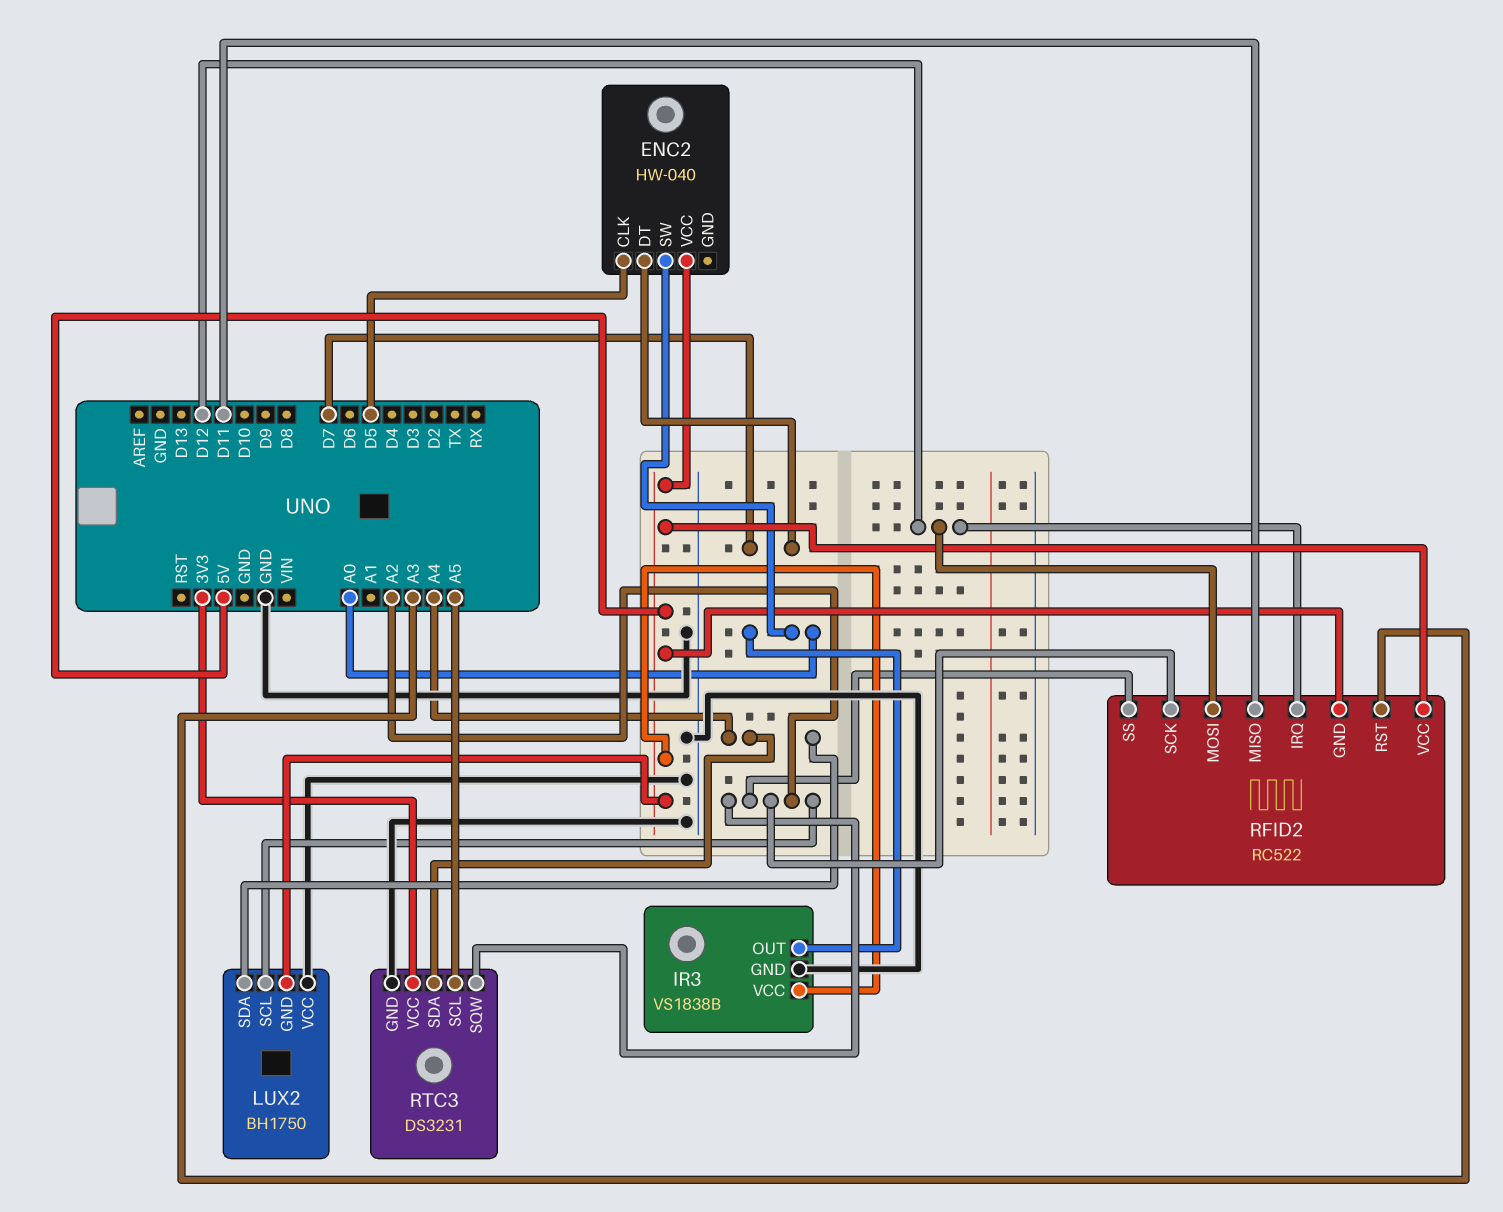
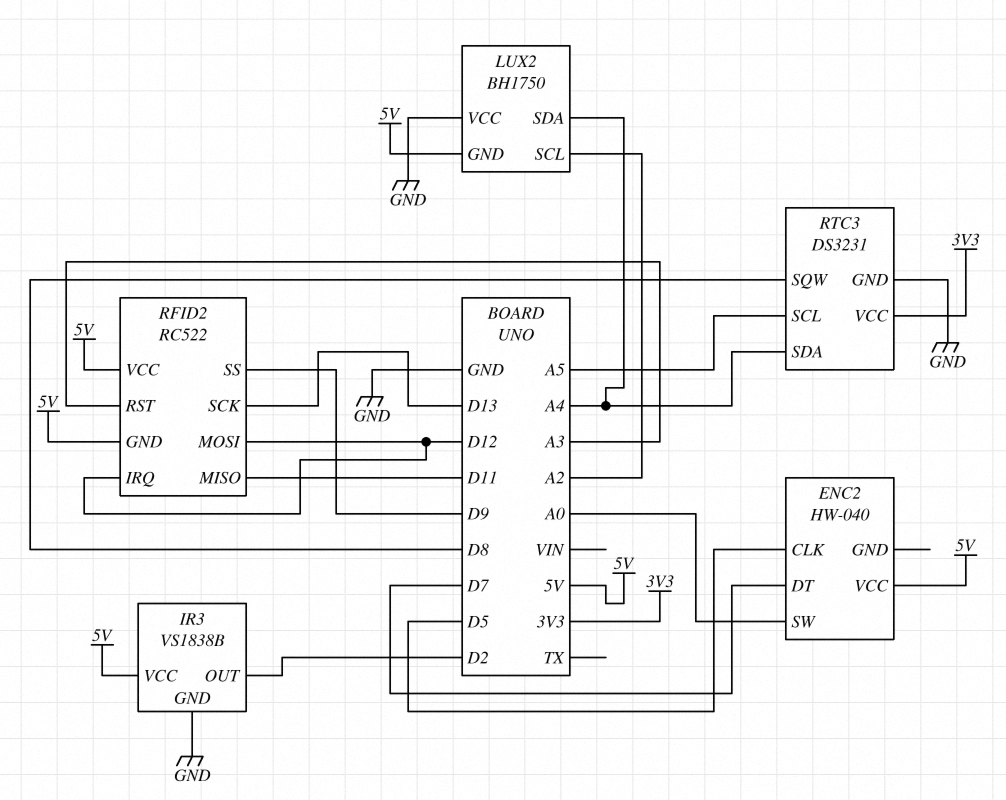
IR3 pin OUT: A0 -> D2
RFID2 pin SCK: A2 -> D13
RFID2 pin SS: A2 -> D9
RTC3 pin SQW: A2 -> D8

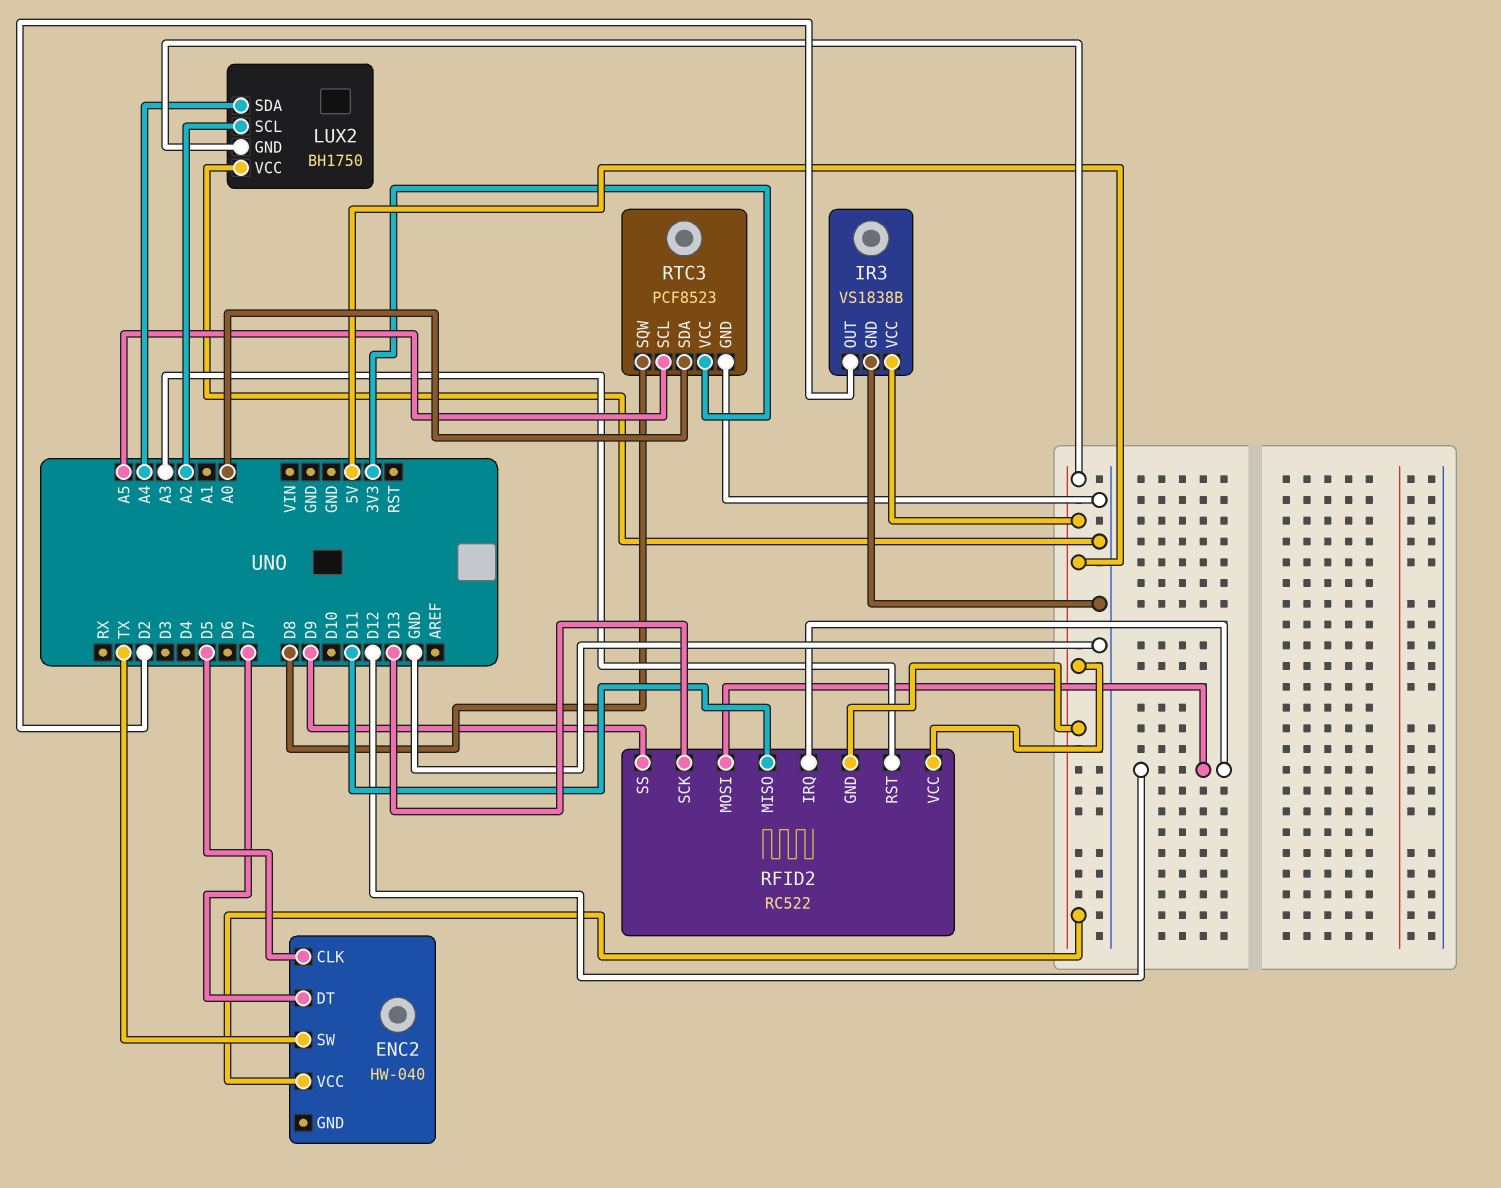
ENC2 pin SW: A0 -> TX
RTC3: DS3231 -> PCF8523
RTC3 pin SDA: A4 -> A0

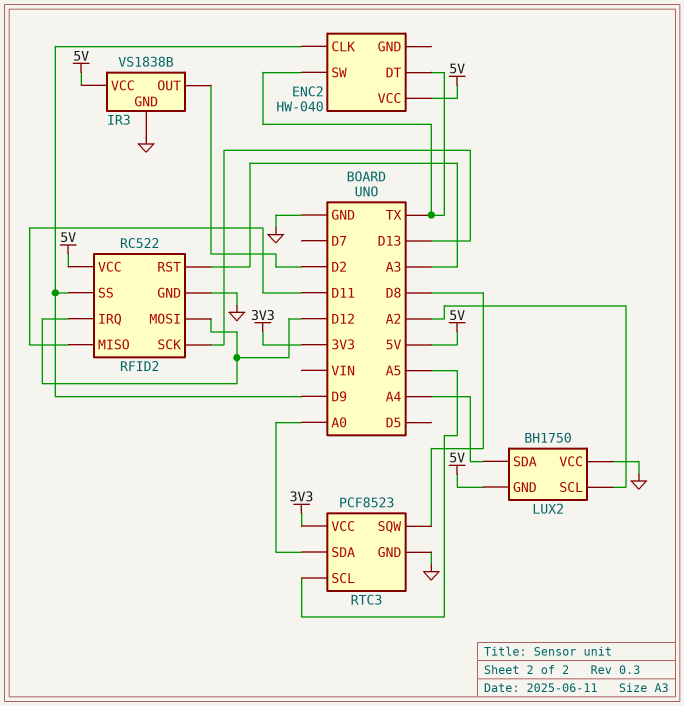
ENC2 pin CLK: D5 -> D9
ENC2 pin DT: D7 -> TX
RFID2 pin GND: 5V -> GND

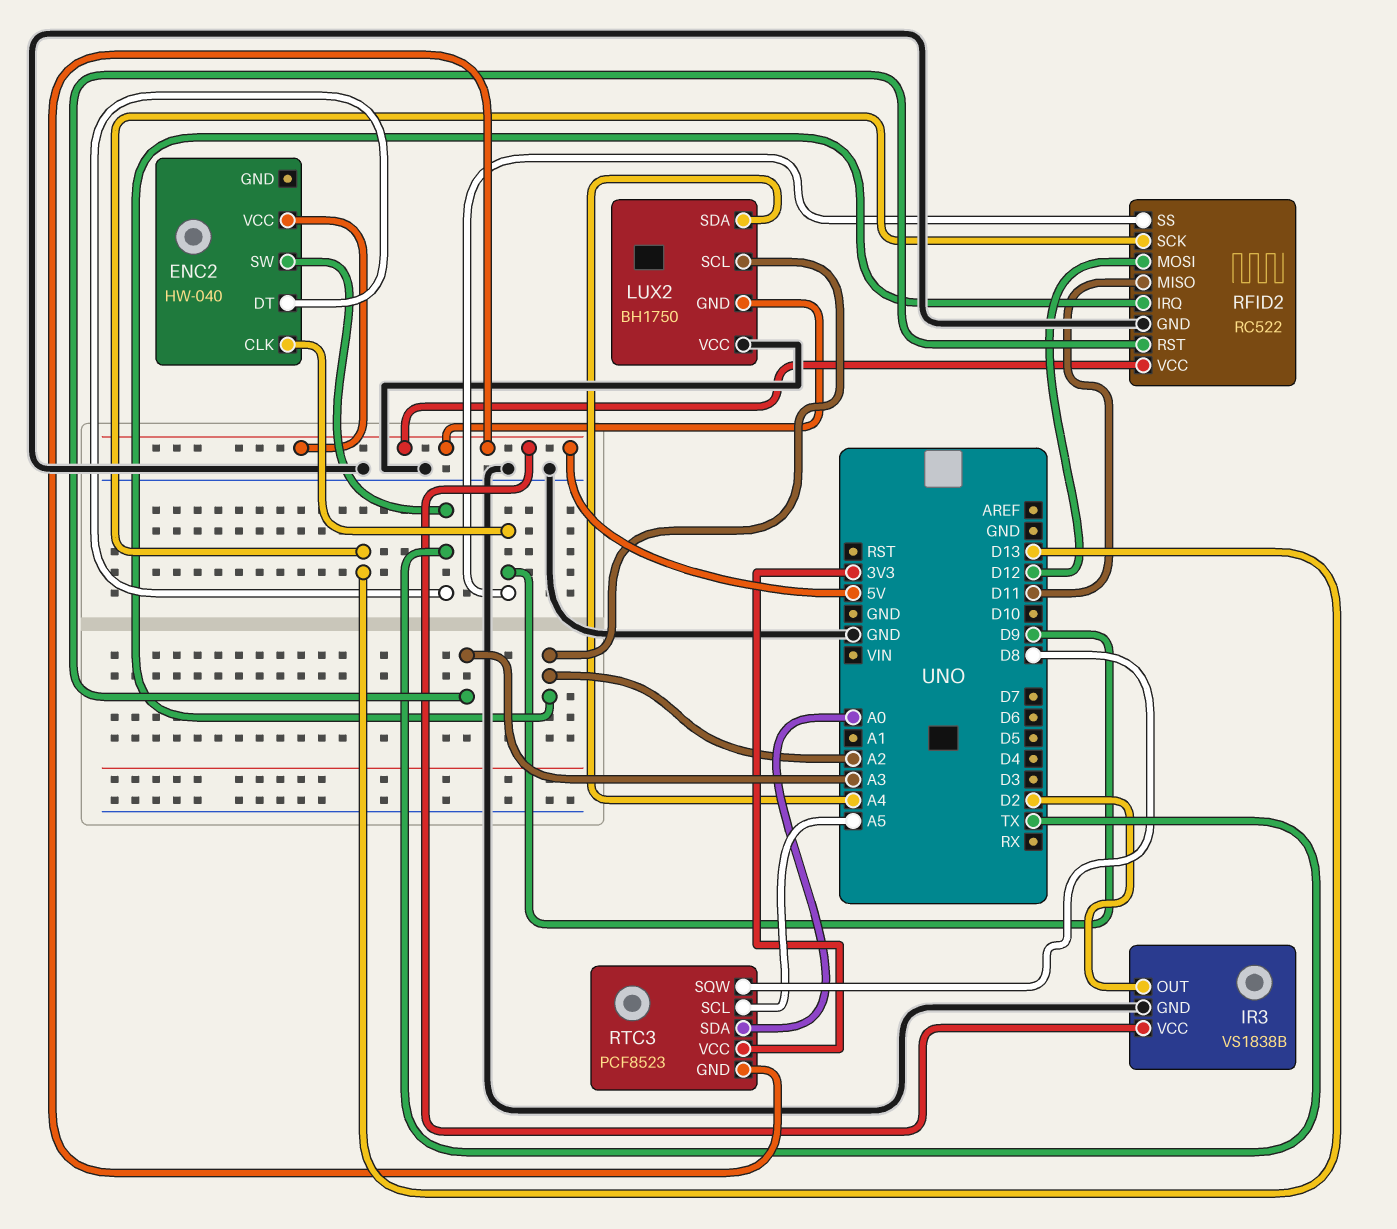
RFID2 pin IRQ: D12 -> A2
RTC3 pin GND: GND -> 5V

